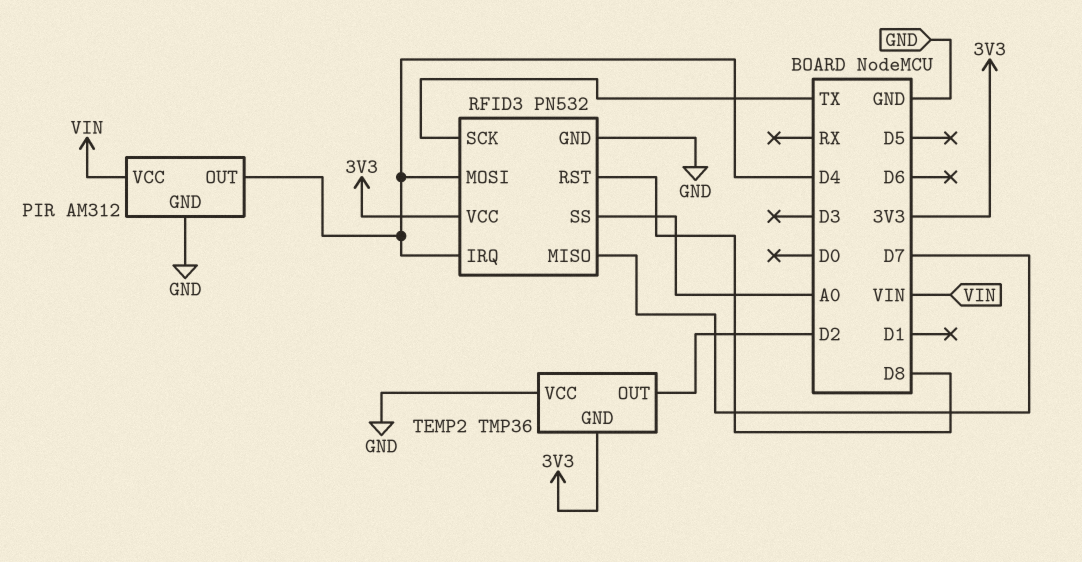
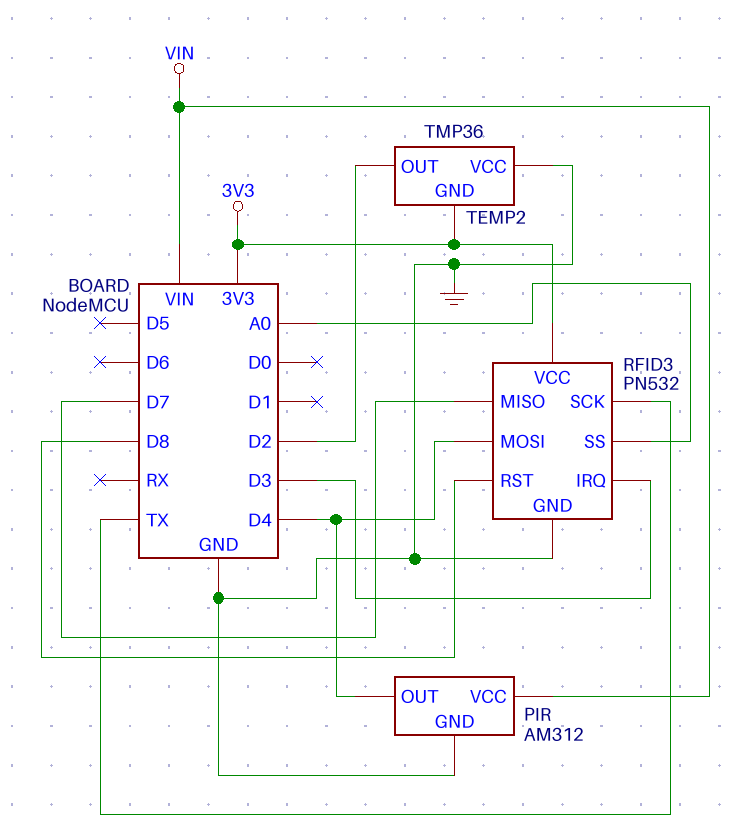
RFID3 pin IRQ: D4 -> D3

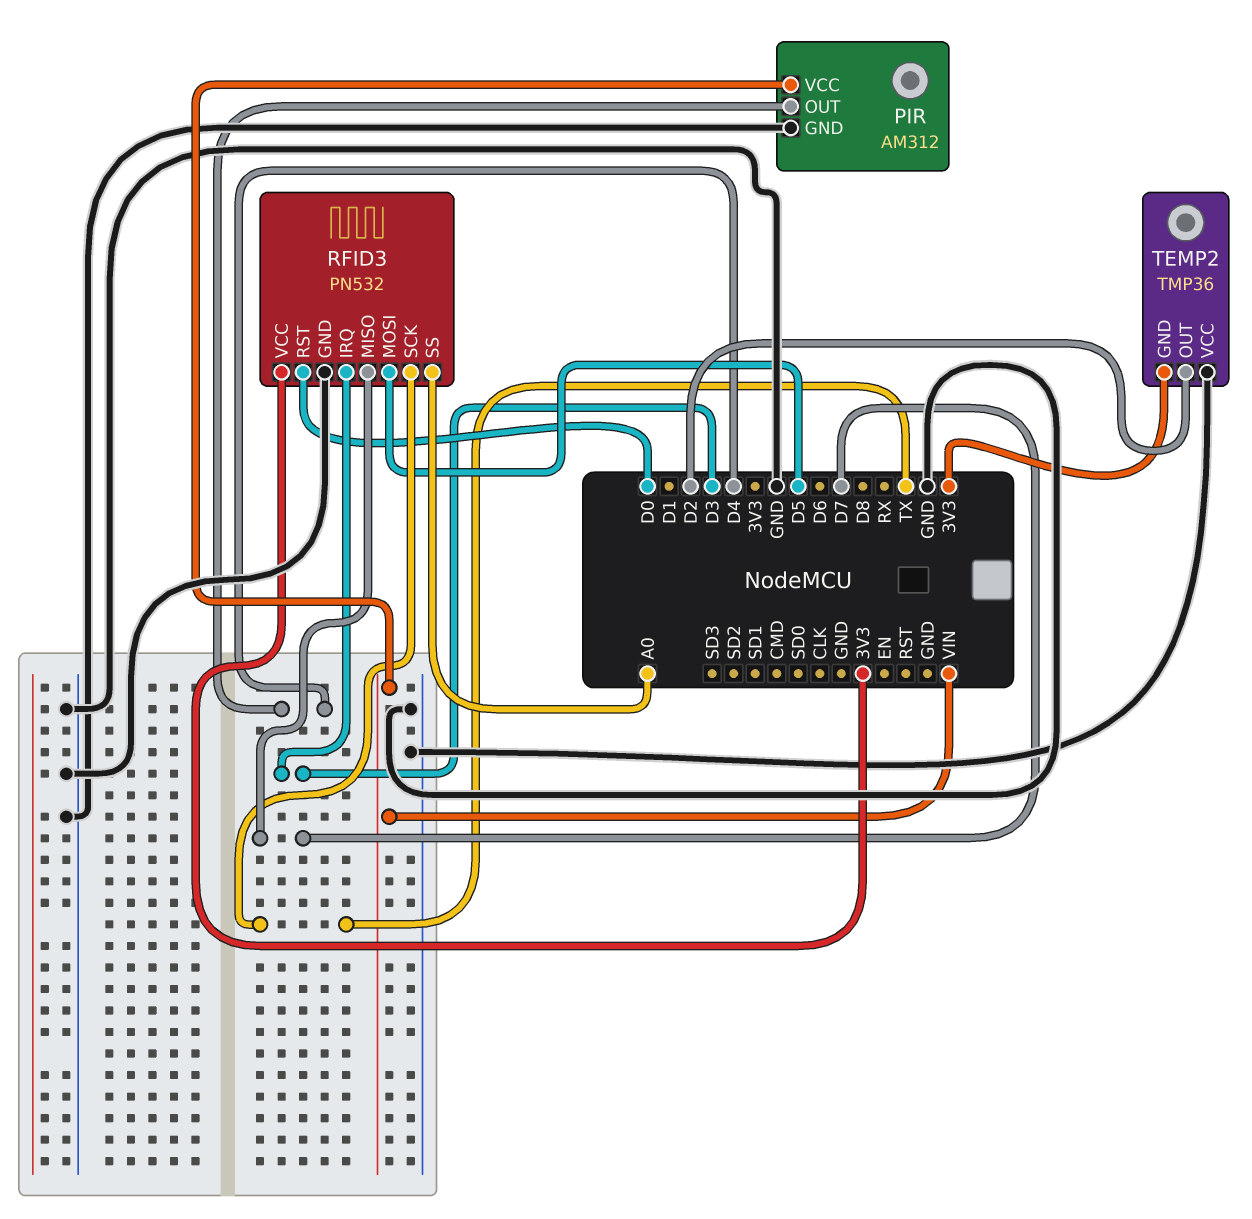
RFID3 pin MOSI: D4 -> D5
RFID3 pin RST: D8 -> D0

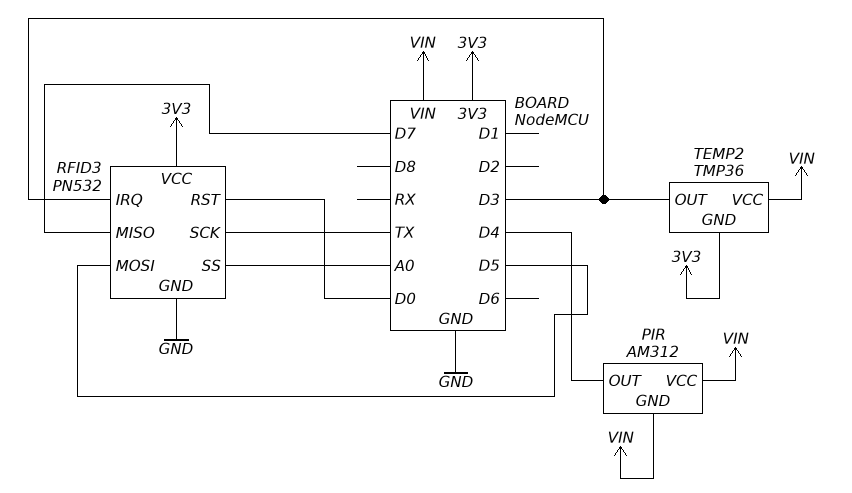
PIR pin GND: GND -> VIN
TEMP2 pin OUT: D2 -> D3
TEMP2 pin VCC: GND -> VIN

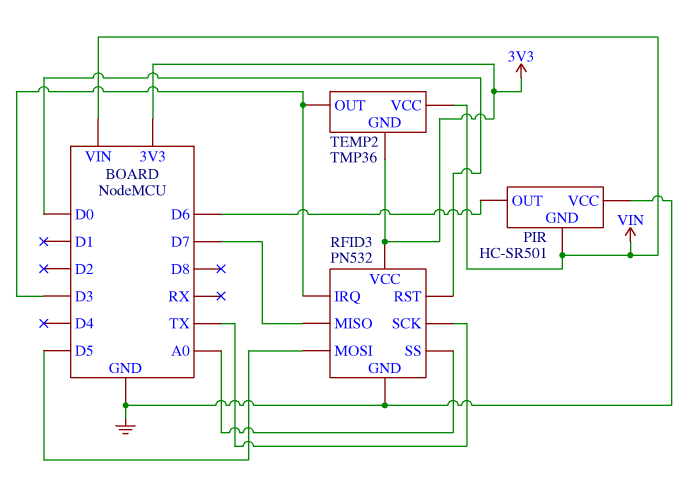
PIR: AM312 -> HC-SR501
PIR pin OUT: D4 -> D6
PIR pin VCC: VIN -> GND

